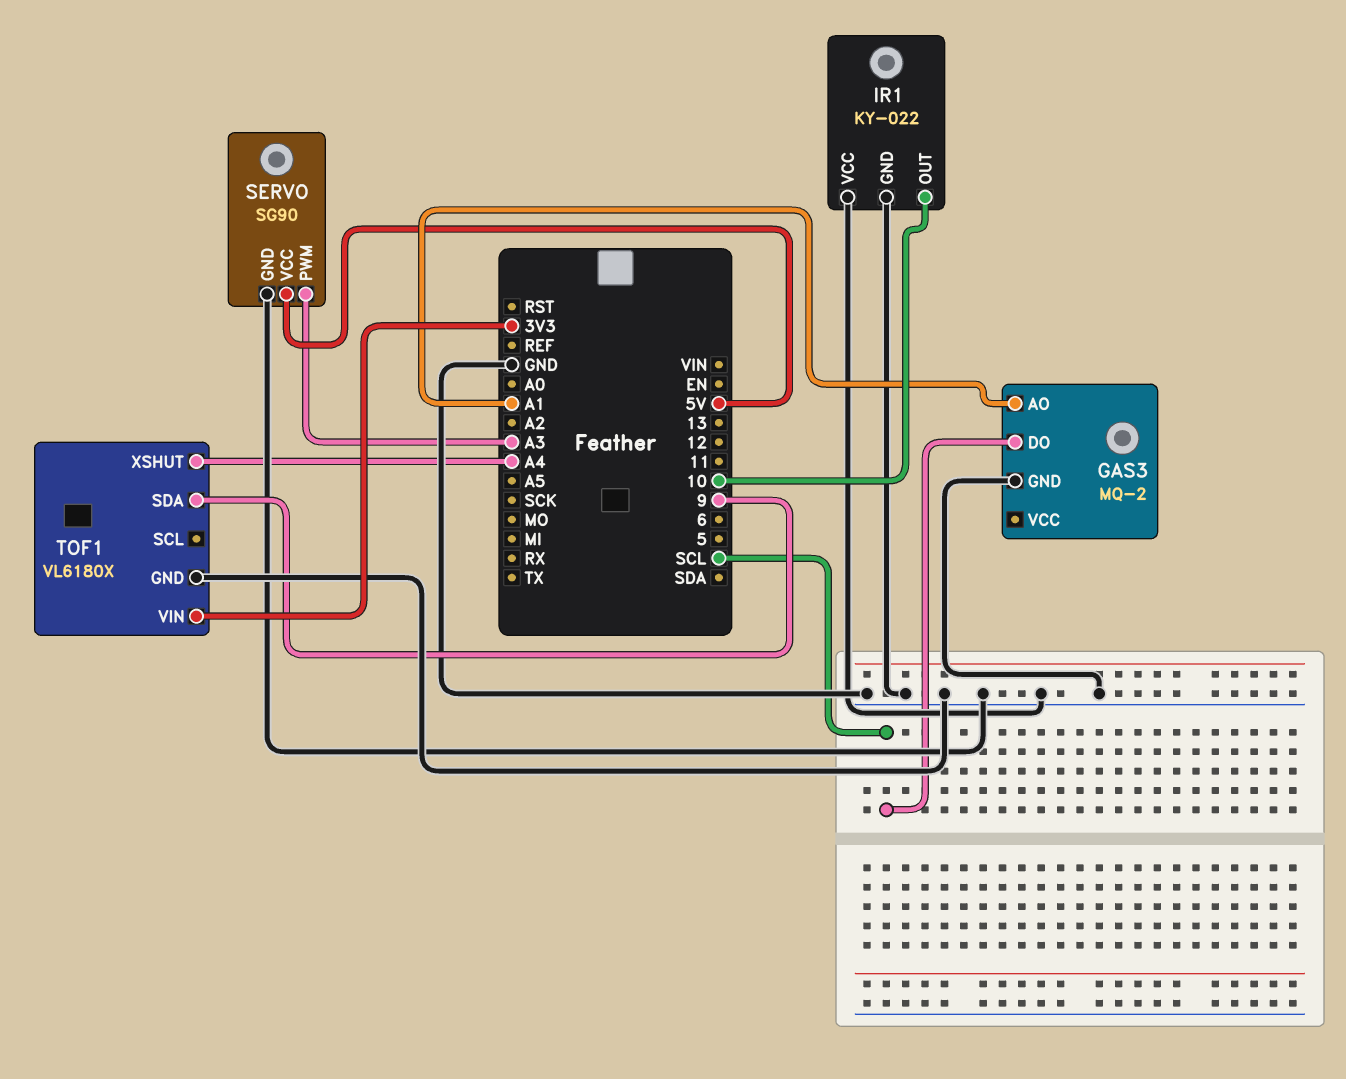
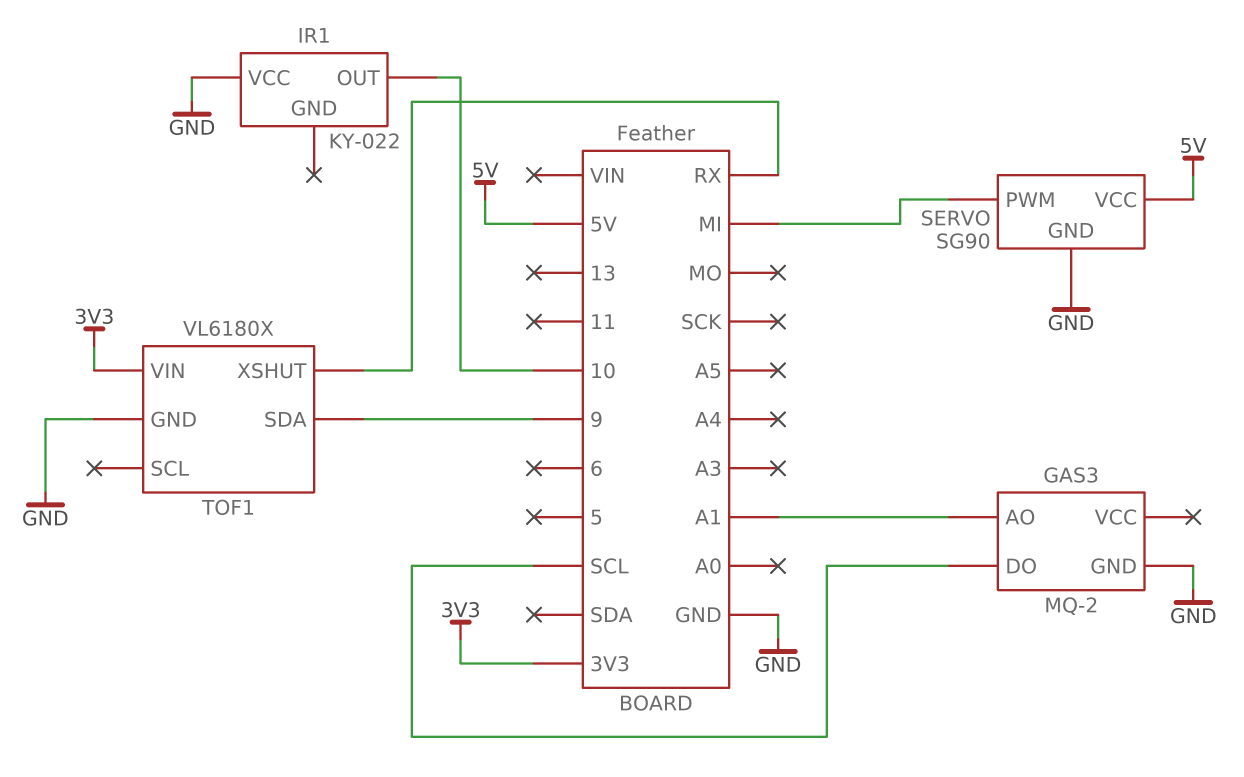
IR1 pin GND: GND -> none
SERVO pin PWM: A3 -> MI
TOF1 pin XSHUT: A4 -> RX

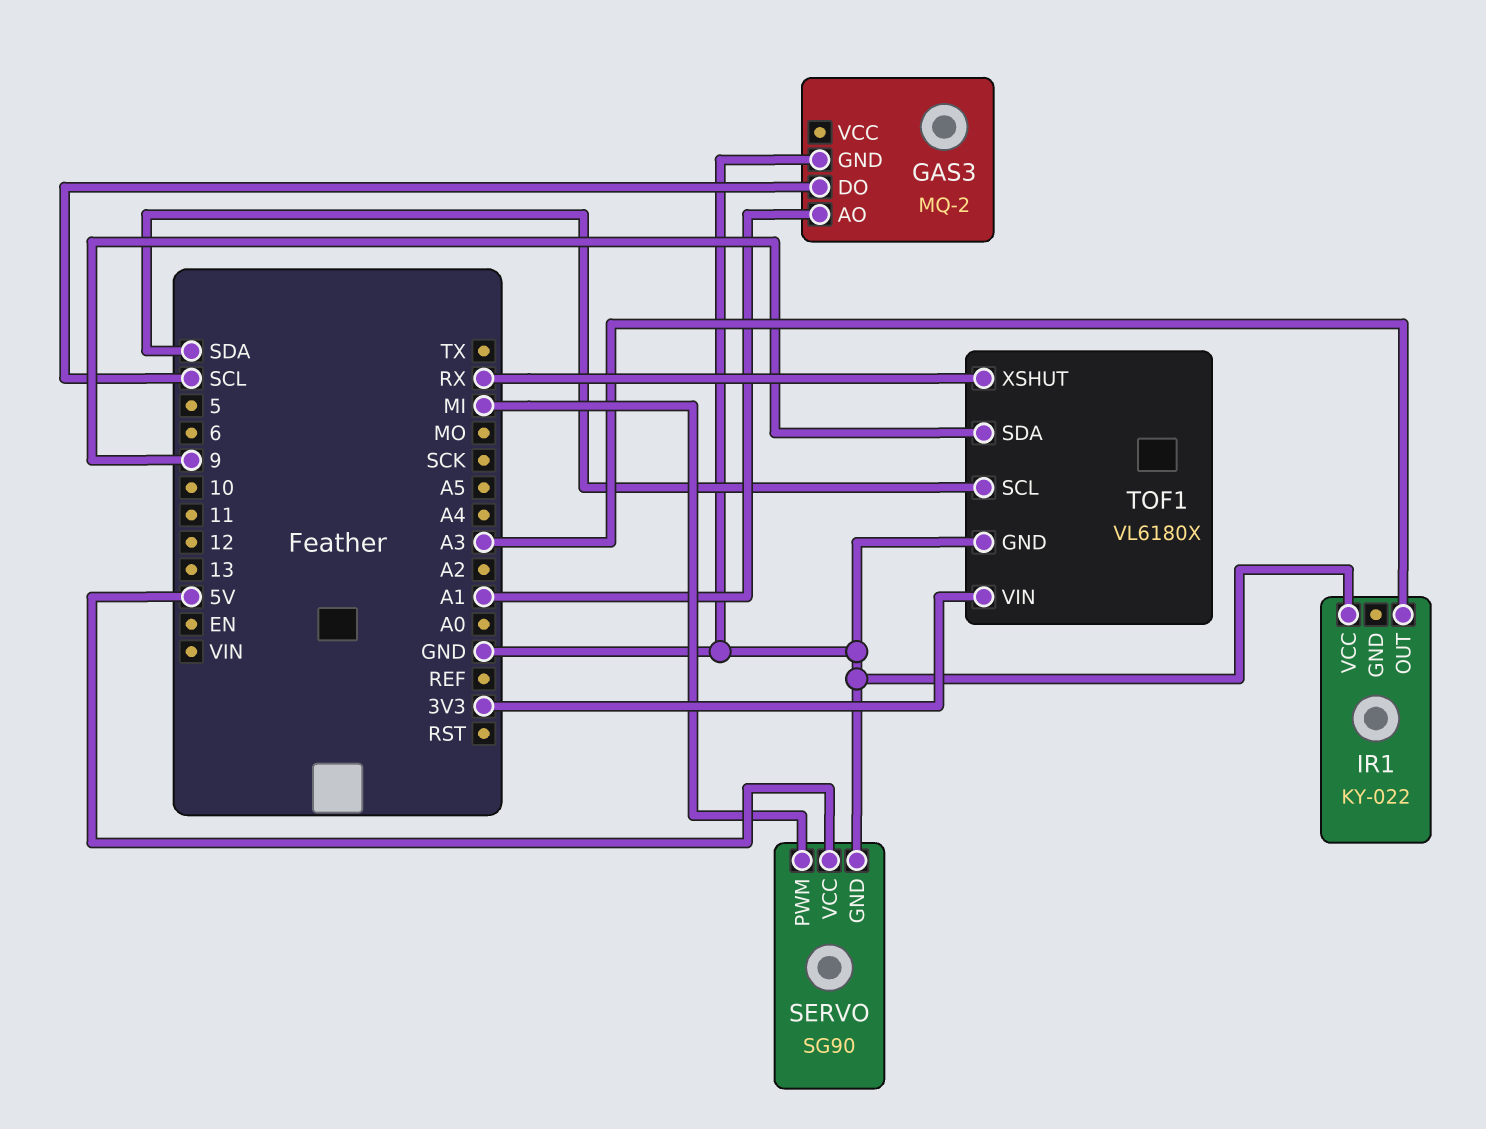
IR1 pin OUT: 10 -> A3
TOF1 pin SCL: none -> SDA

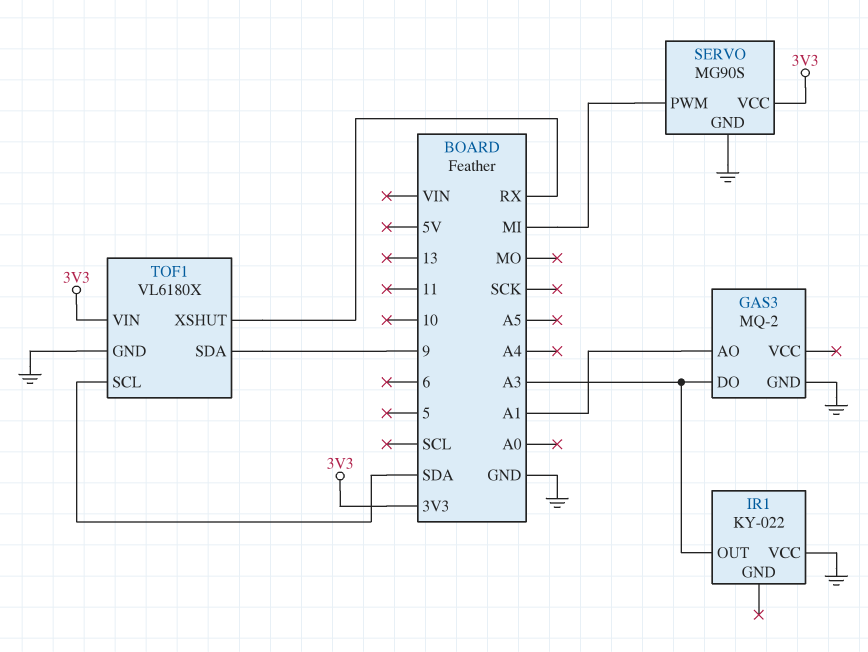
GAS3 pin DO: SCL -> A3
SERVO: SG90 -> MG90S
SERVO pin VCC: 5V -> 3V3

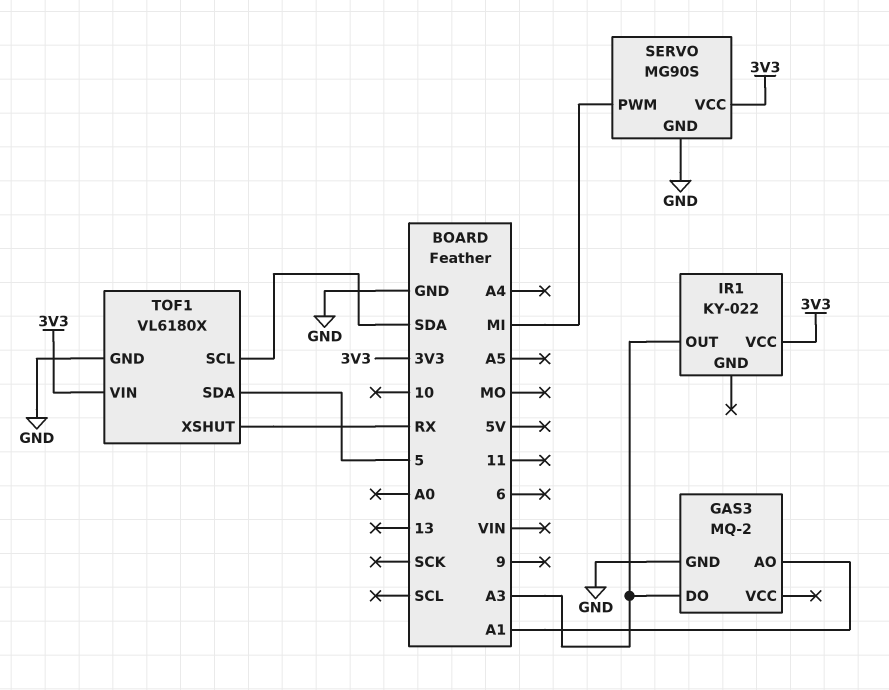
IR1 pin VCC: GND -> 3V3
TOF1 pin SDA: 9 -> 5

